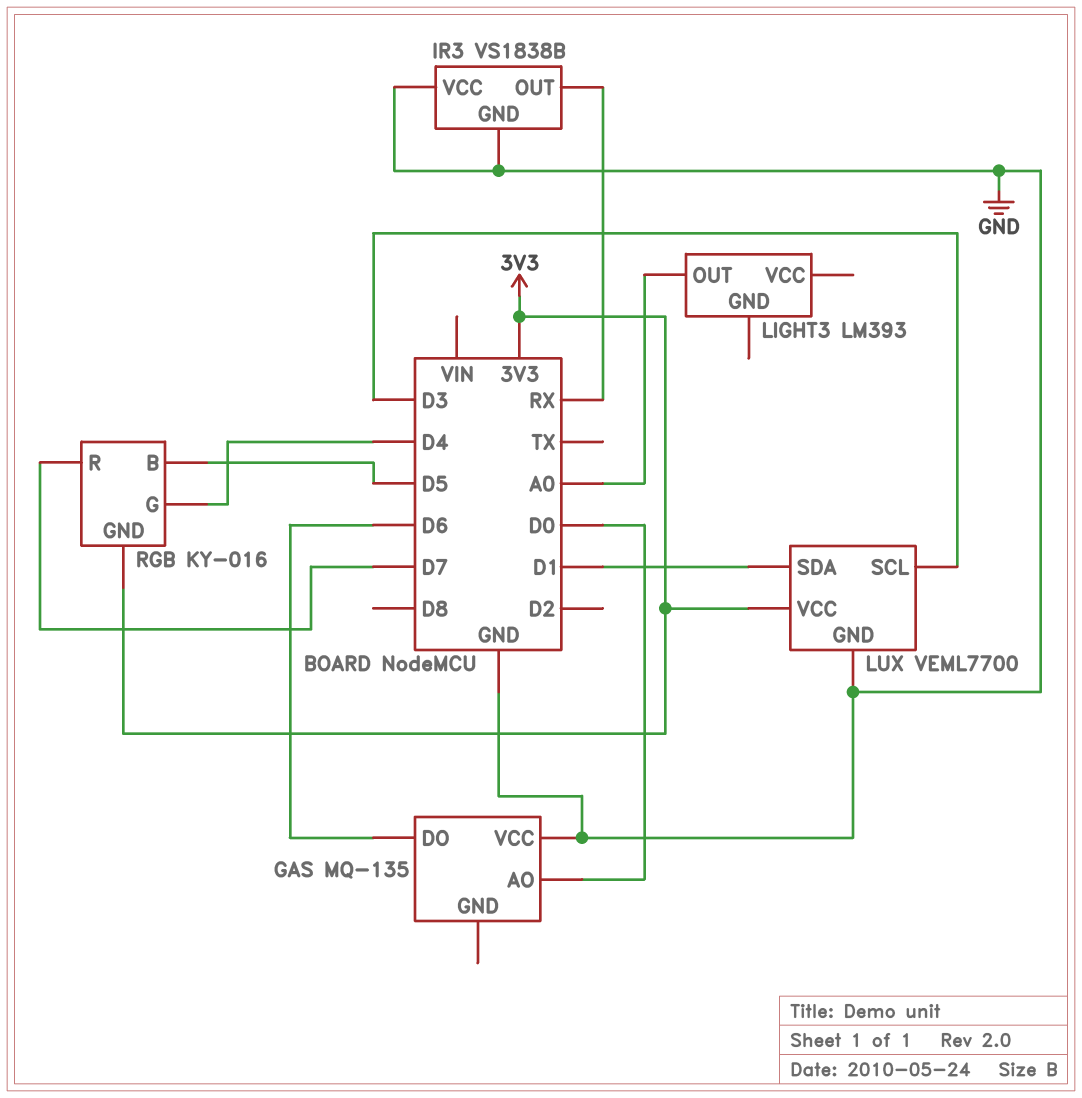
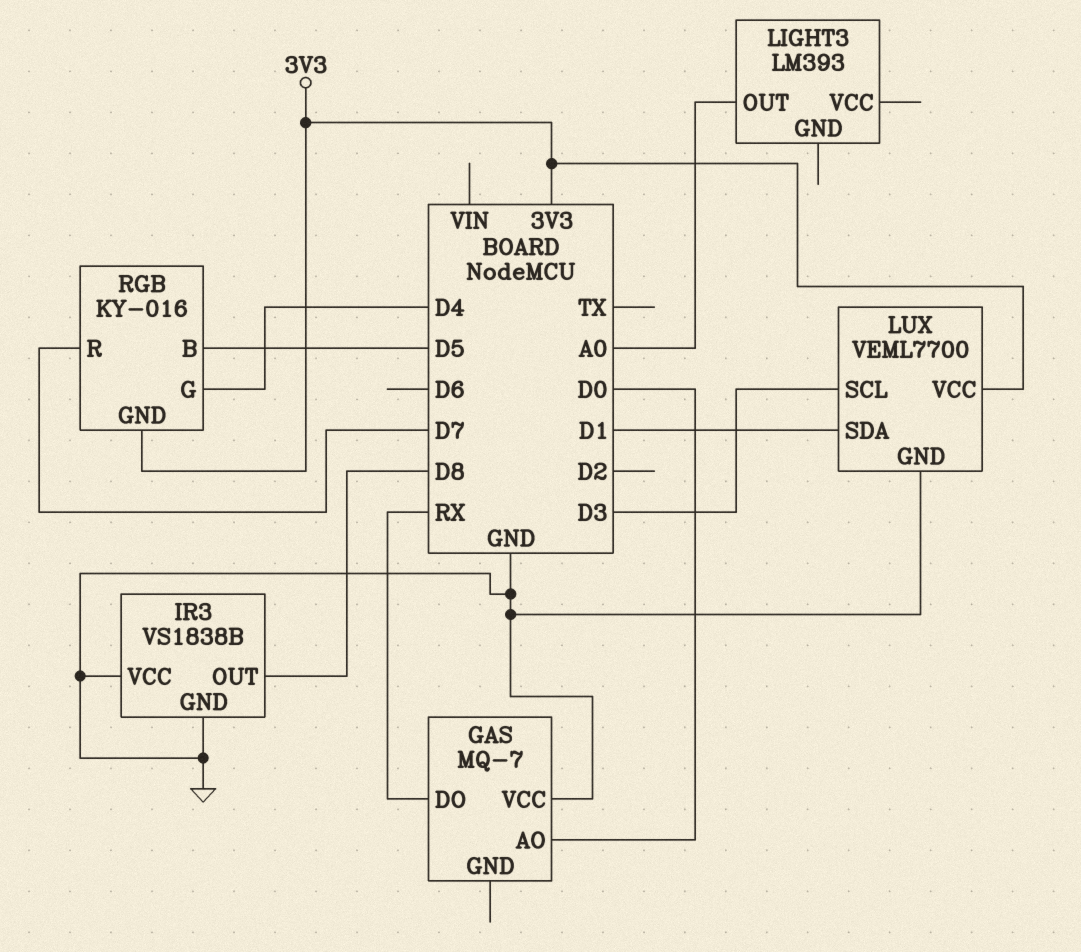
GAS: MQ-135 -> MQ-7
GAS pin DO: D6 -> RX
IR3 pin OUT: RX -> D8

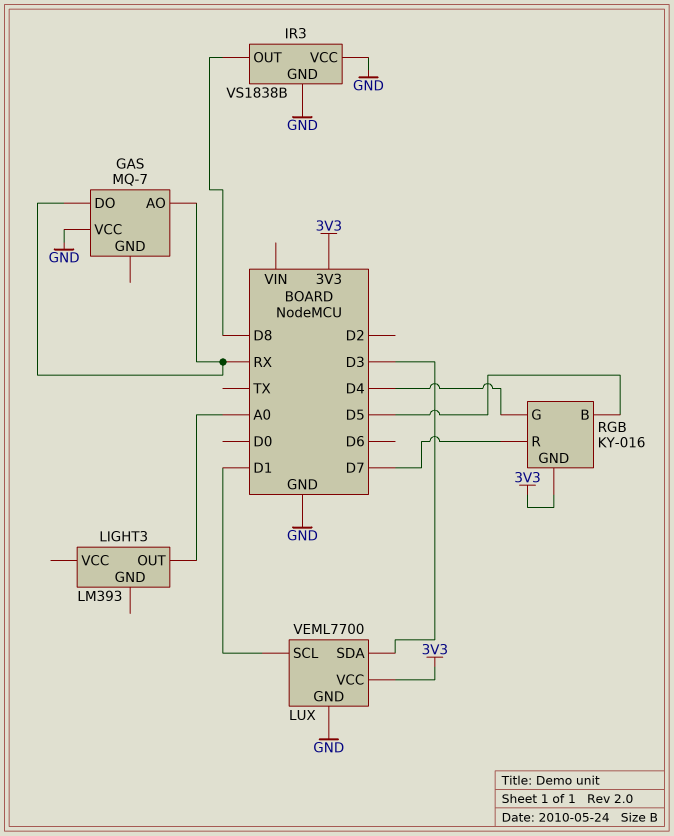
GAS pin AO: D0 -> RX
LUX pin SCL: D3 -> D1
LUX pin SDA: D1 -> D3

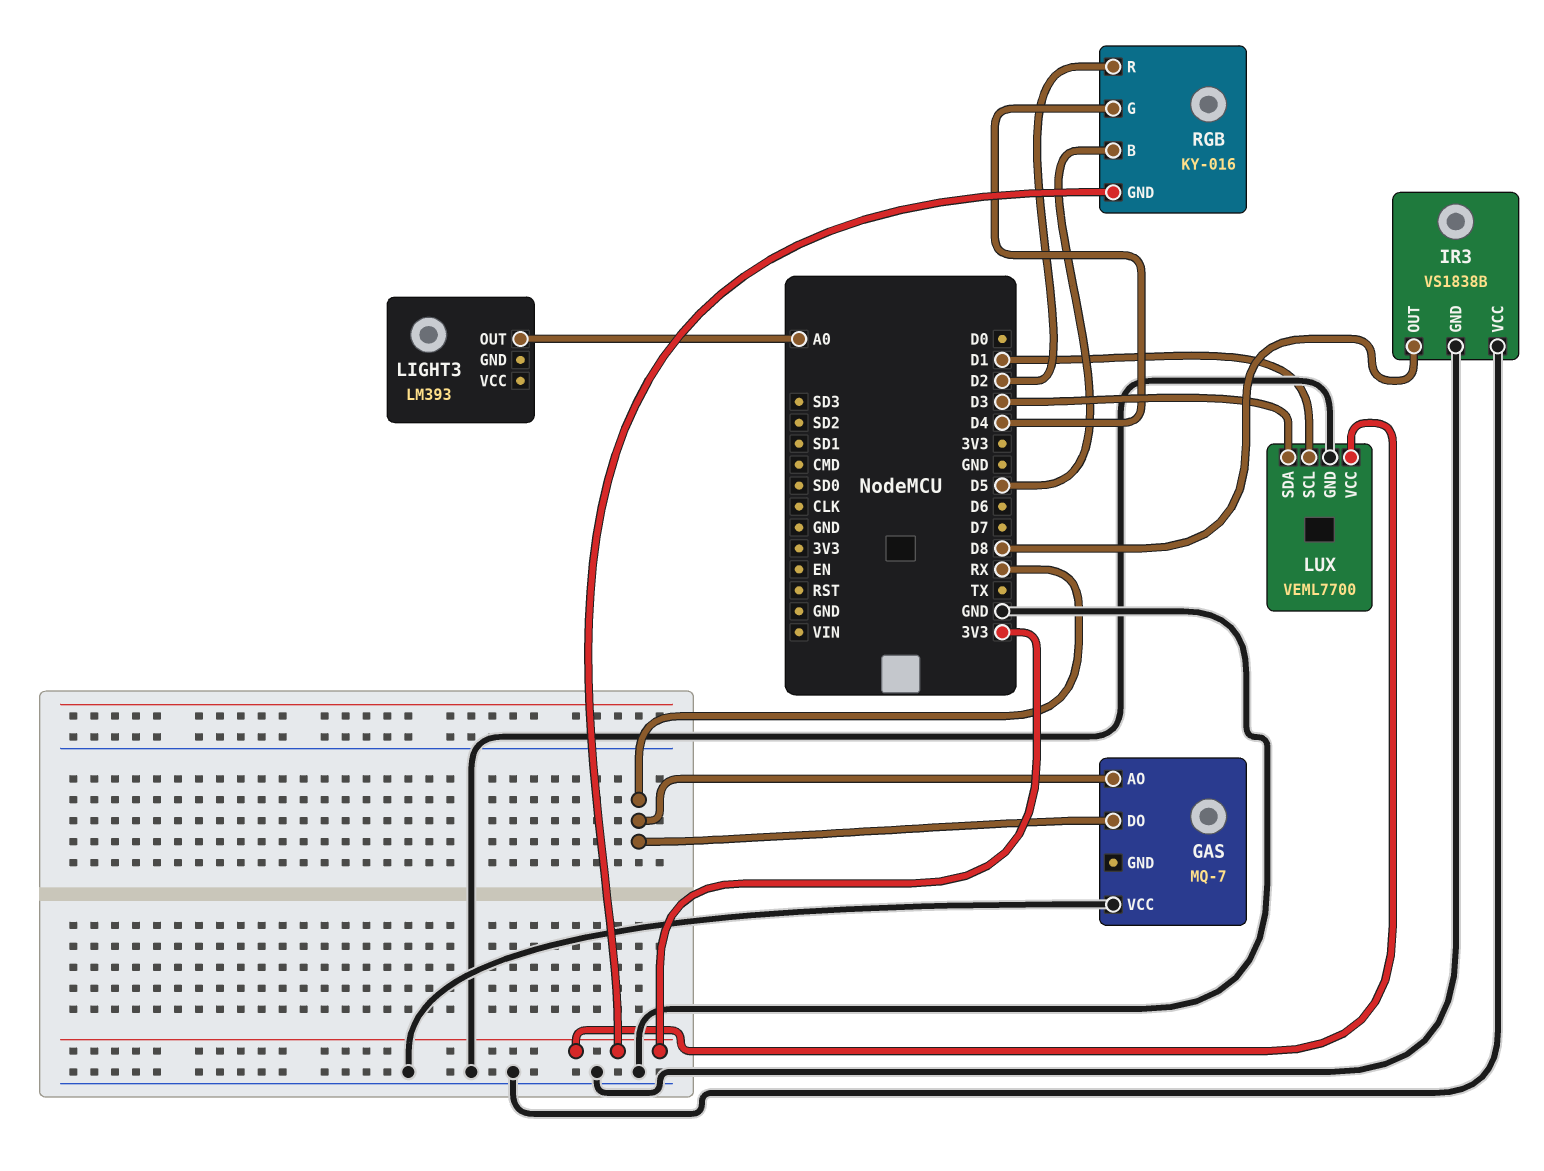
RGB pin R: D7 -> D2

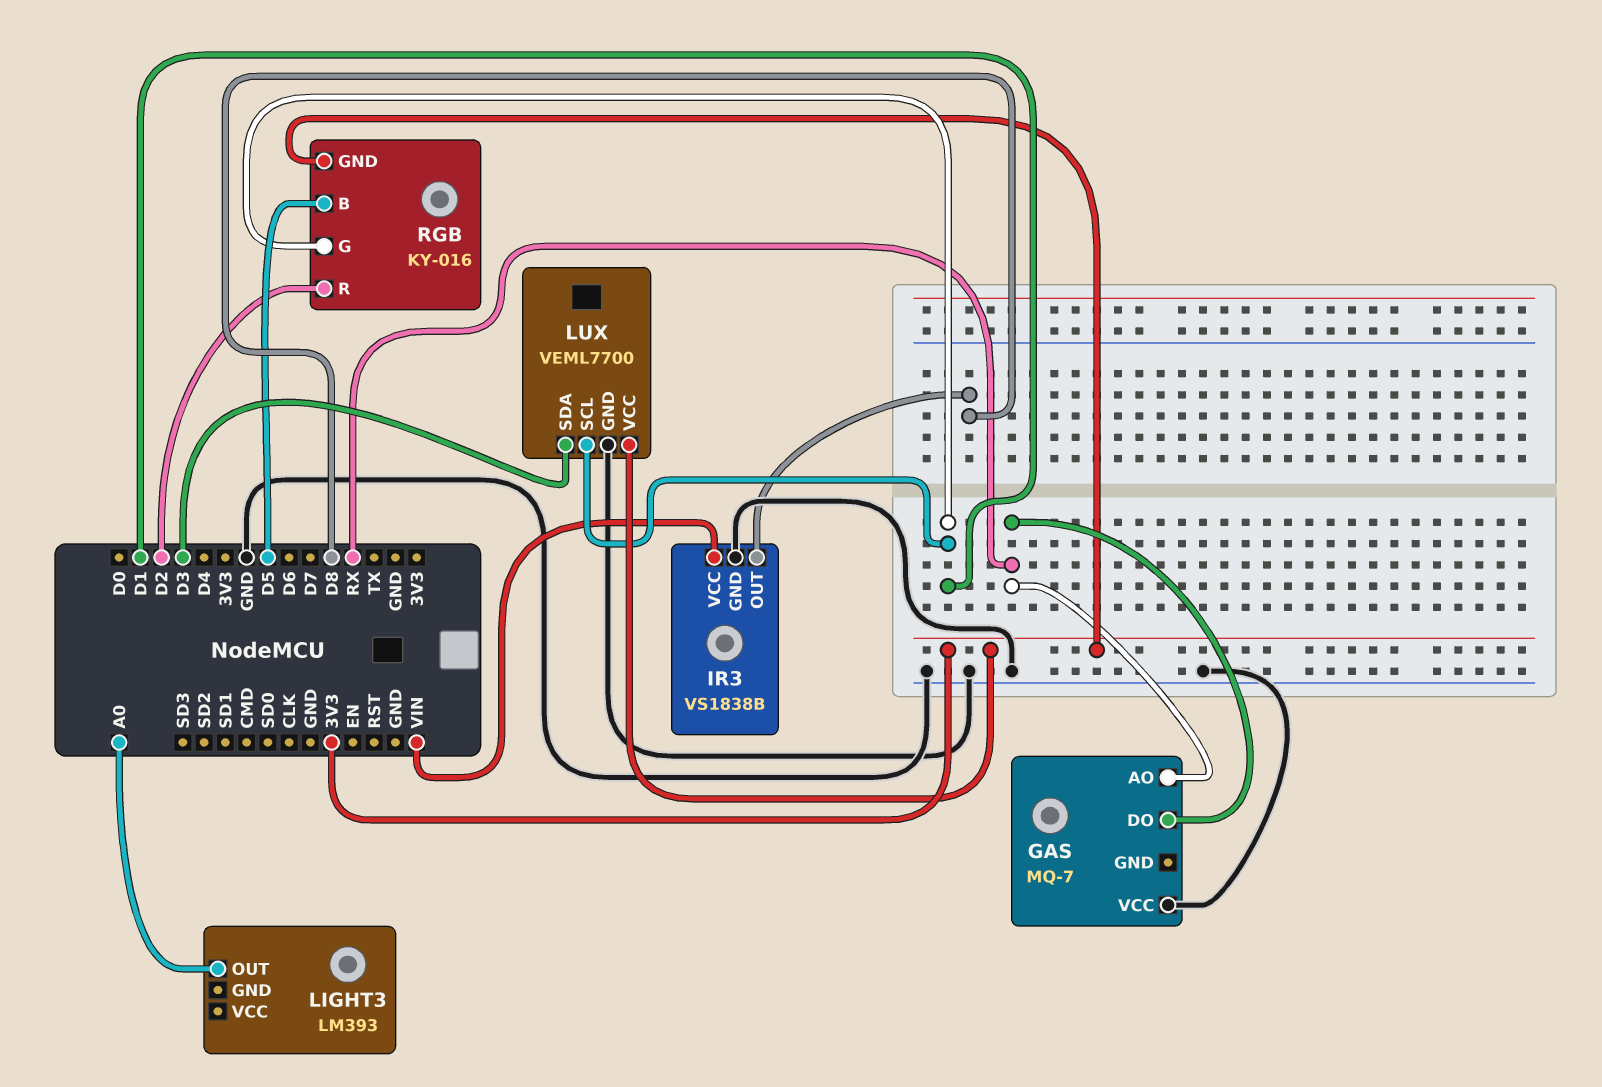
IR3 pin VCC: GND -> VIN
RGB pin G: D4 -> D1

